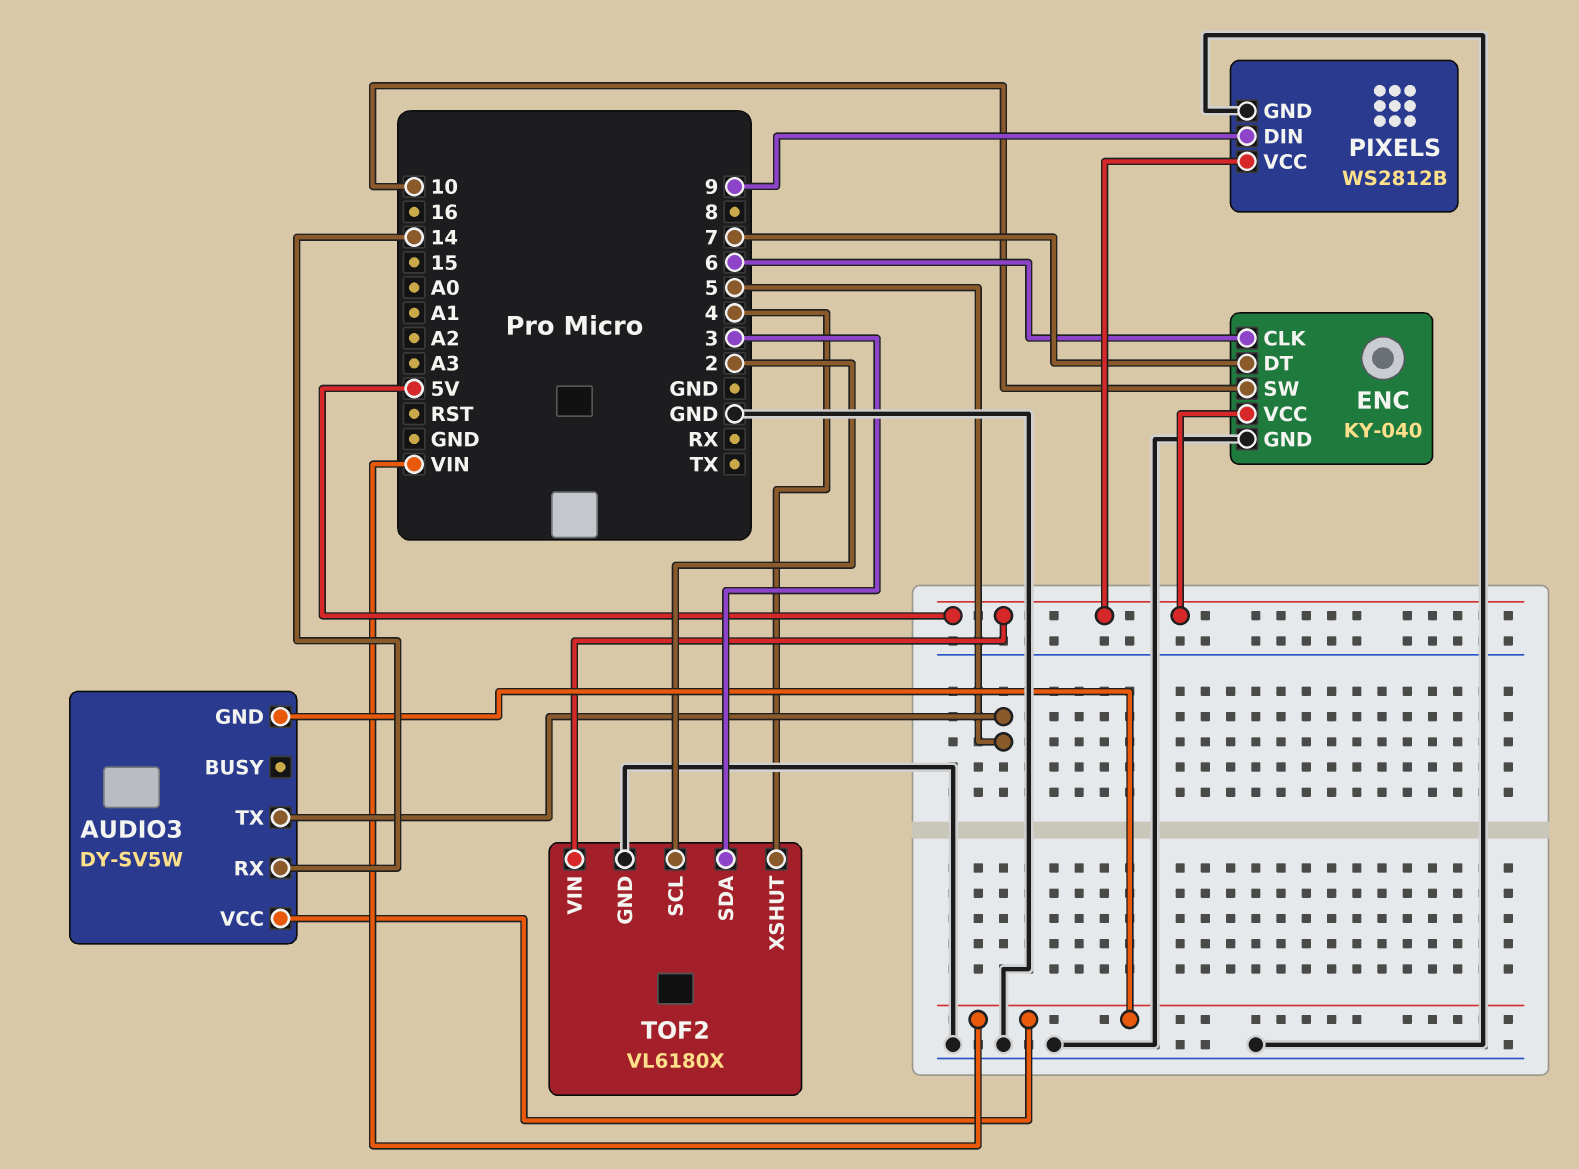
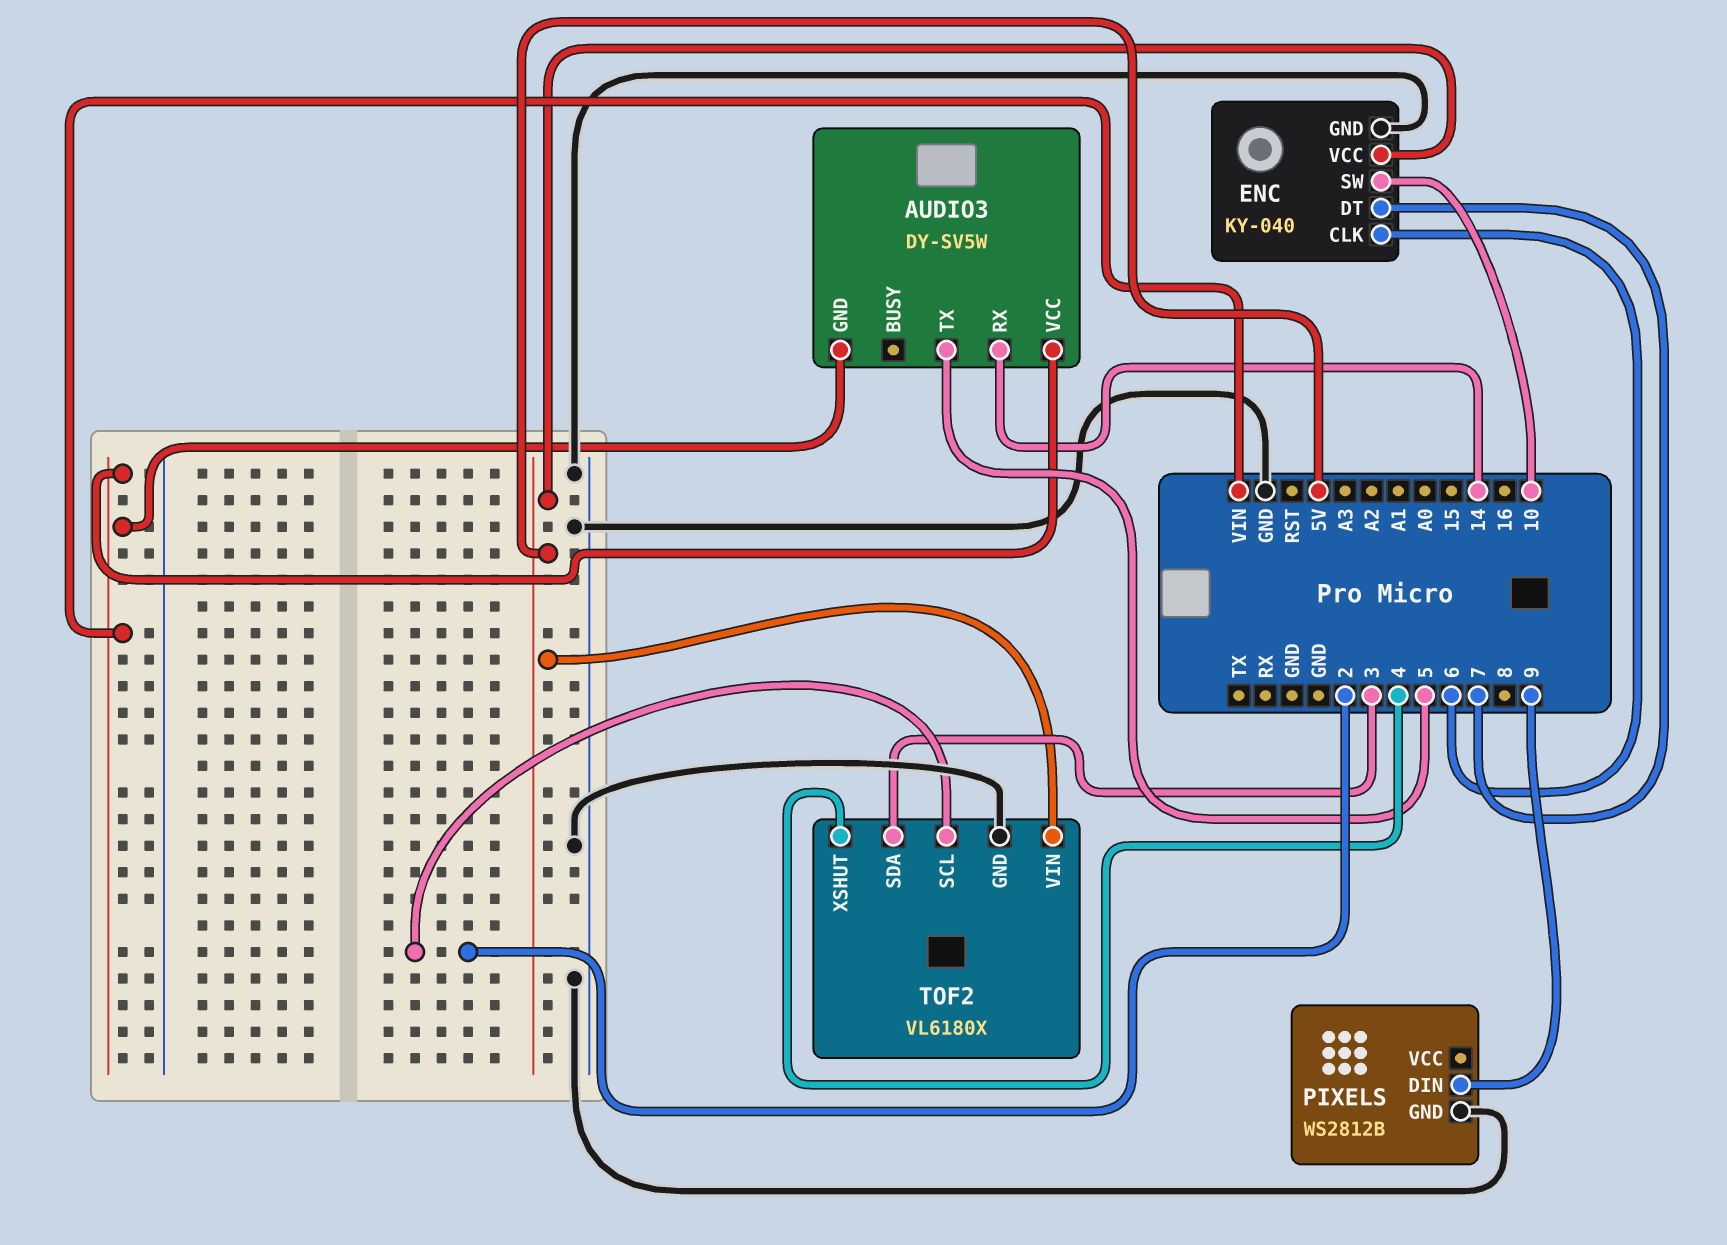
PIXELS pin VCC: 5V -> none

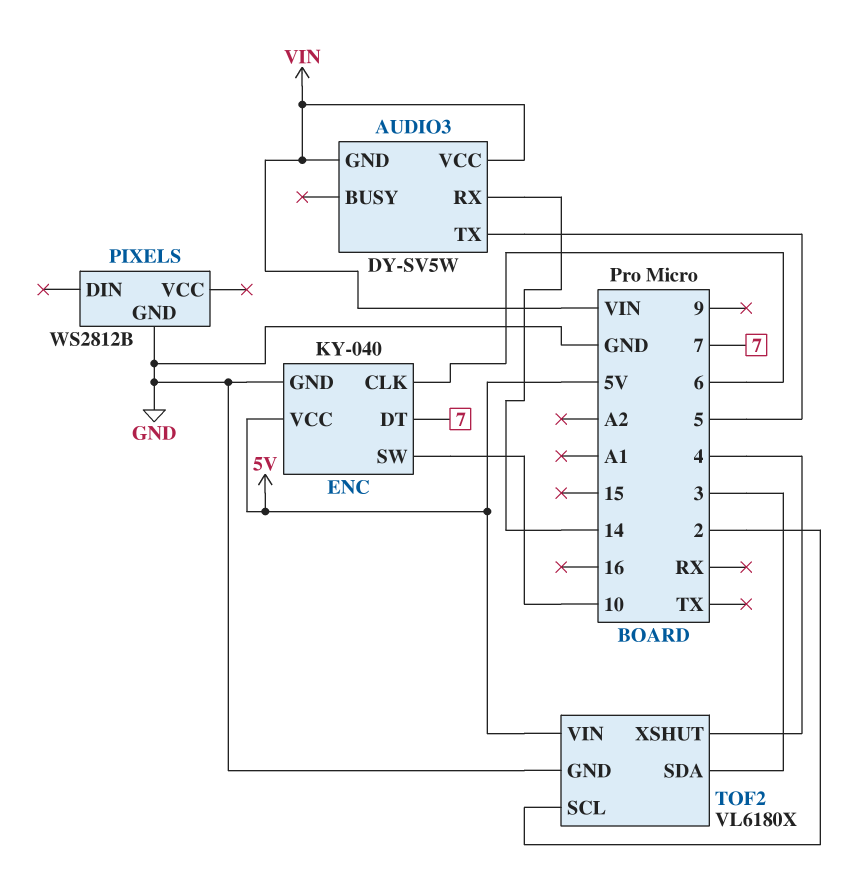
PIXELS pin DIN: 9 -> none

